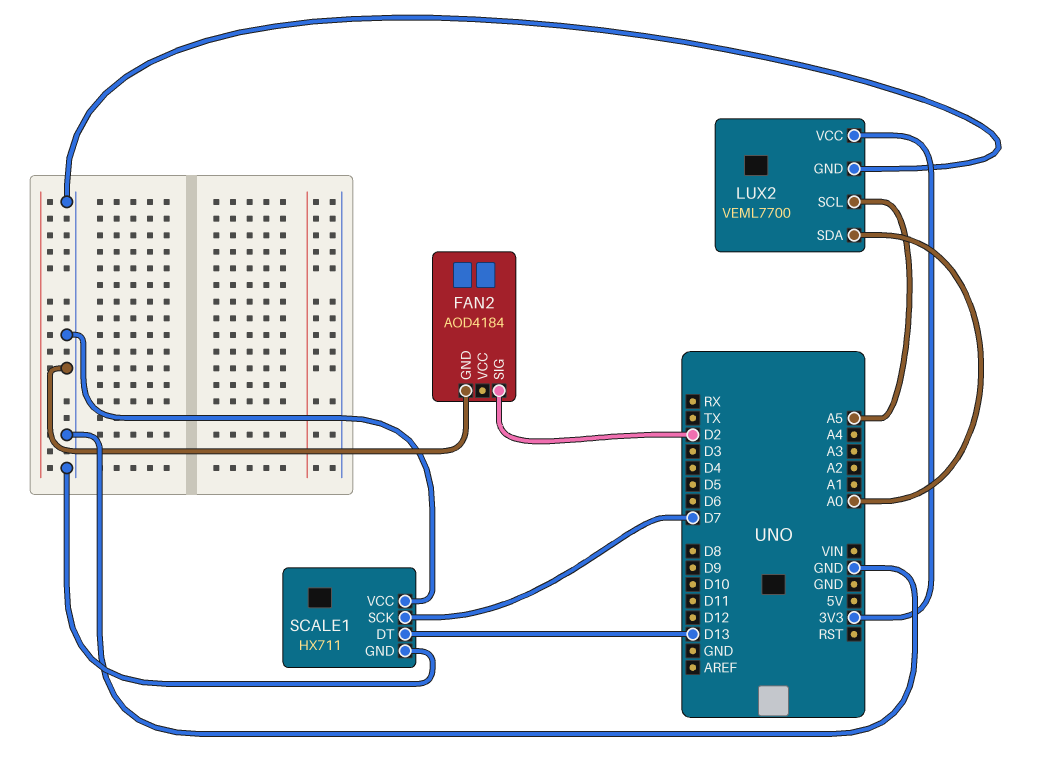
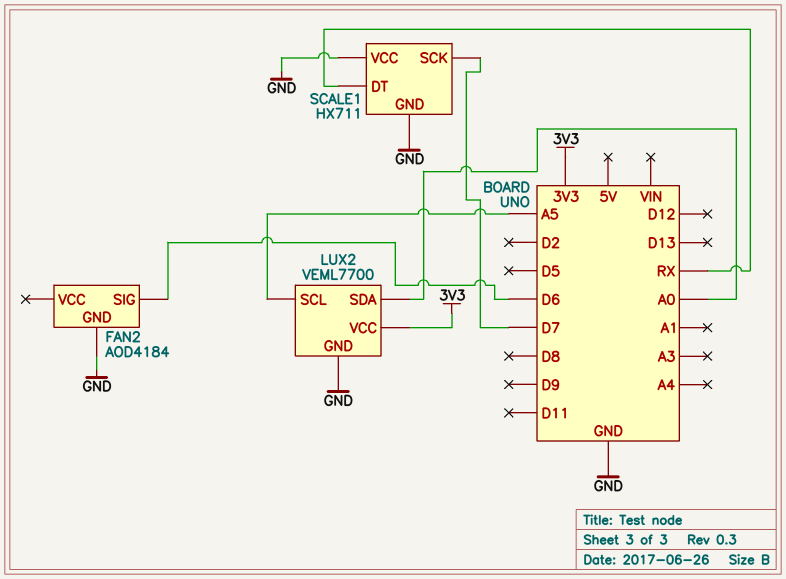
FAN2 pin SIG: D2 -> D6
SCALE1 pin DT: D13 -> RX

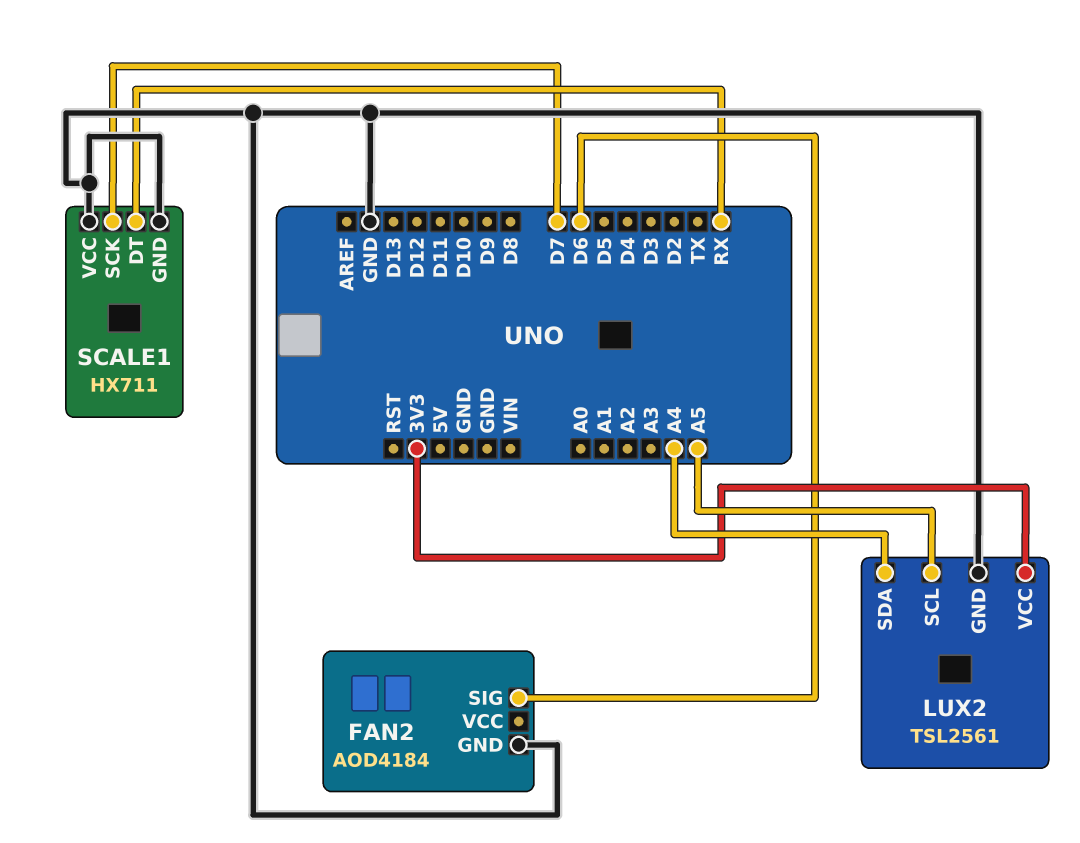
LUX2: VEML7700 -> TSL2561
LUX2 pin SDA: A0 -> A4

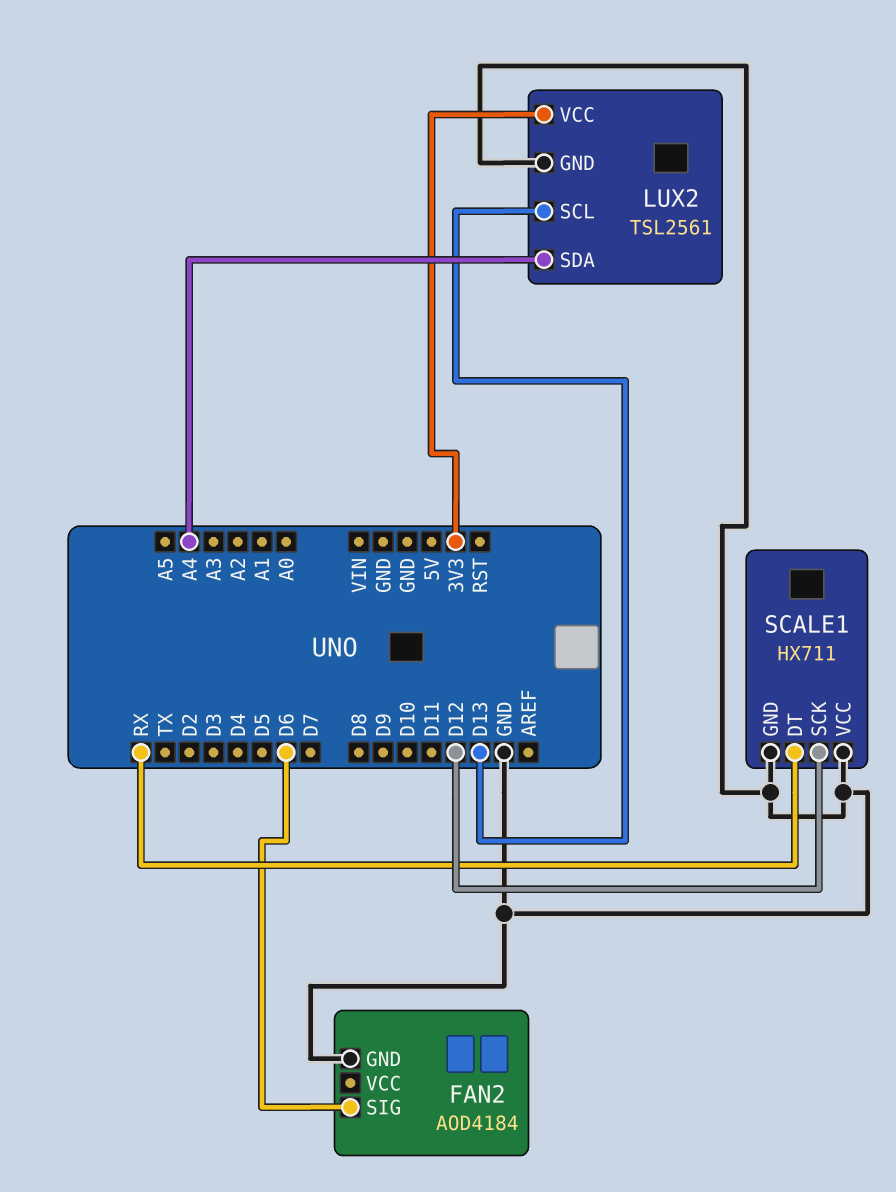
LUX2 pin SCL: A5 -> D13
SCALE1 pin SCK: D7 -> D12

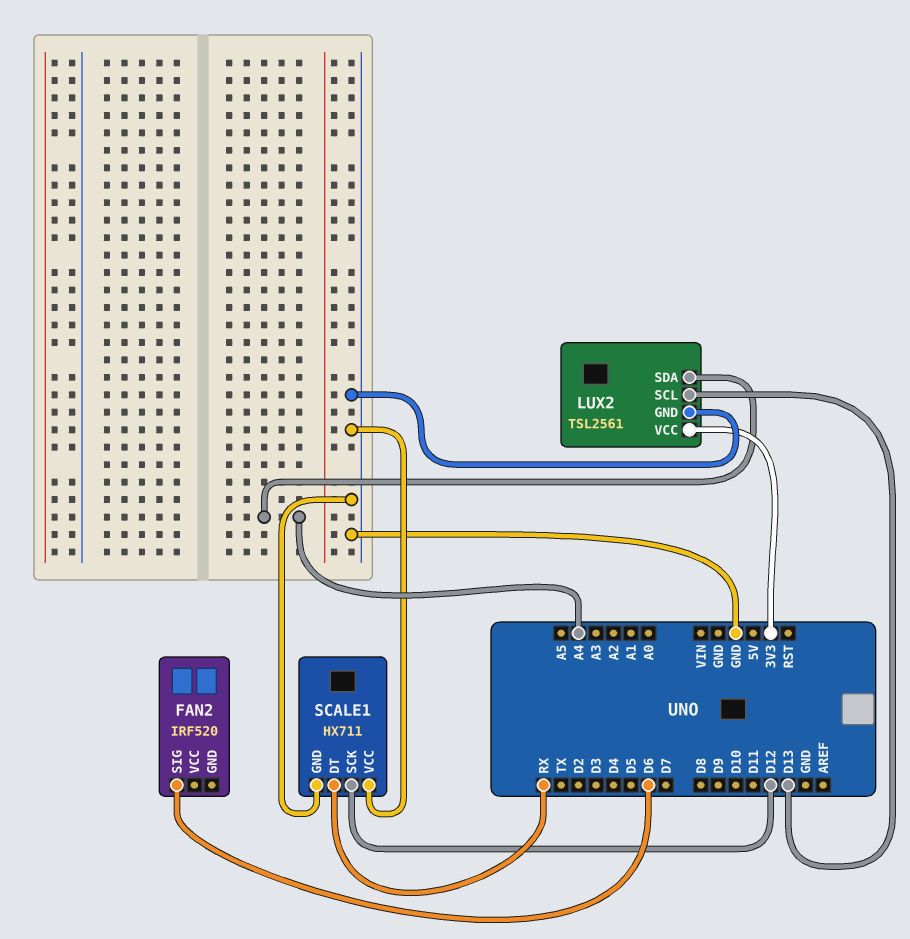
FAN2: AOD4184 -> IRF520
FAN2 pin GND: GND -> none

